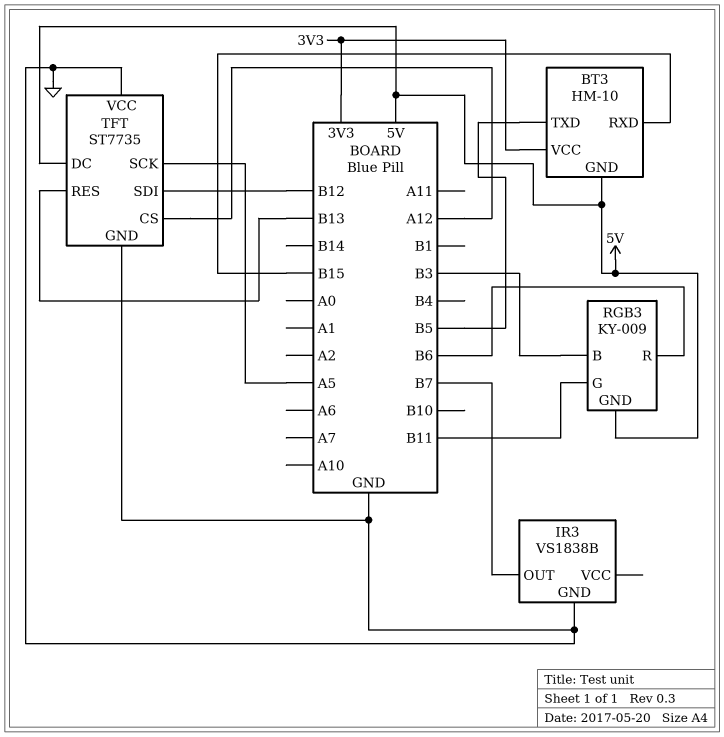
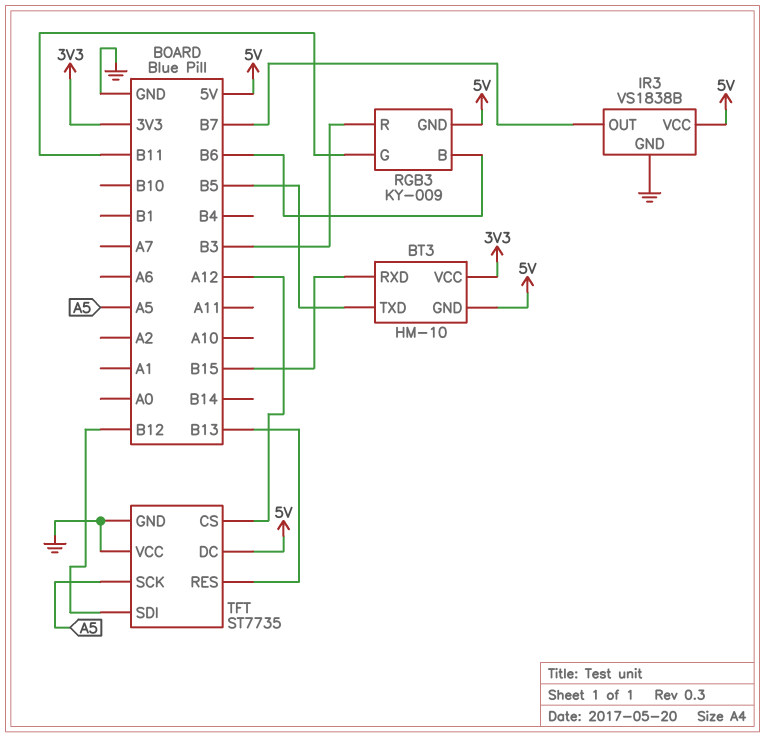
IR3 pin VCC: none -> 5V
RGB3 pin B: B3 -> B6
RGB3 pin R: B6 -> B3

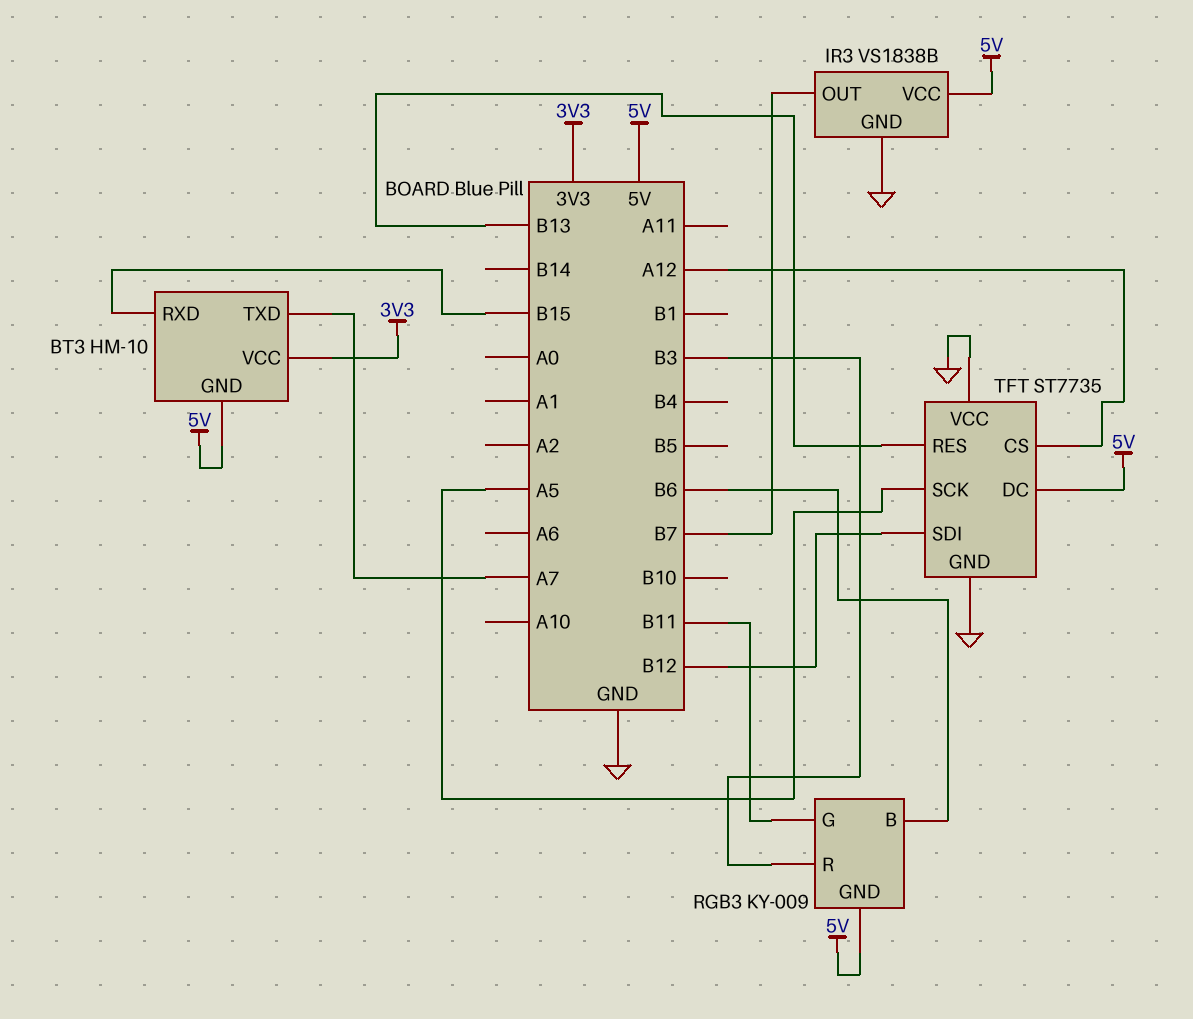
BT3 pin TXD: B5 -> A7

